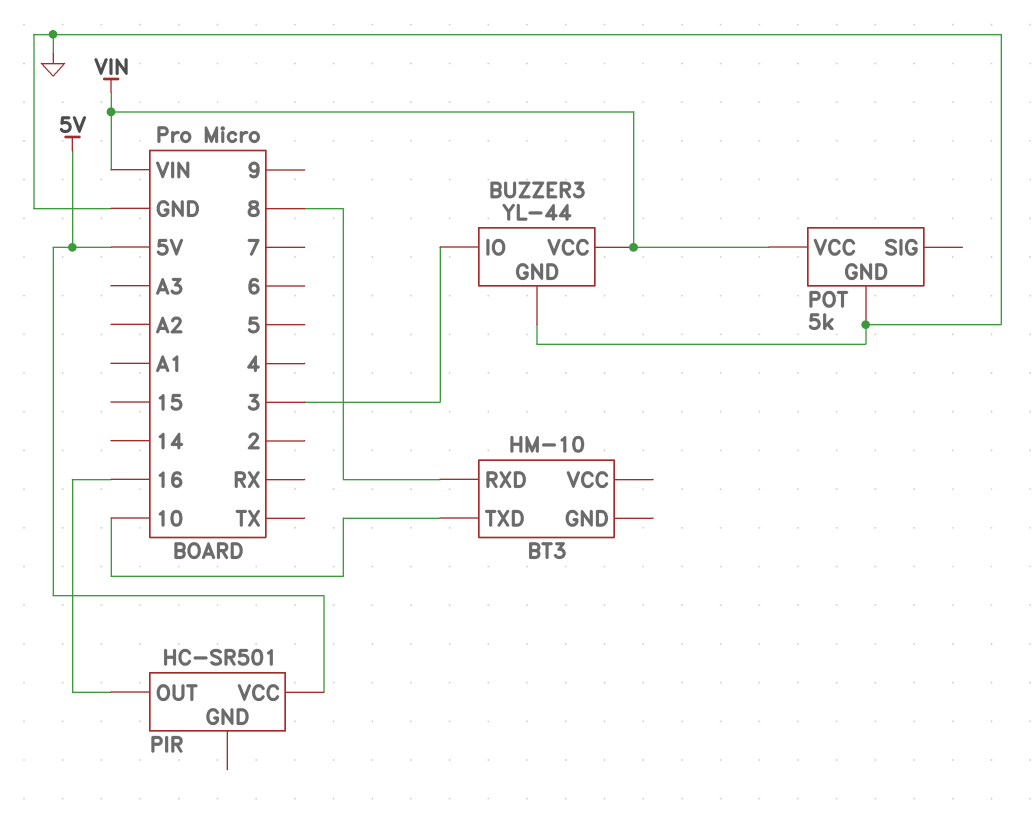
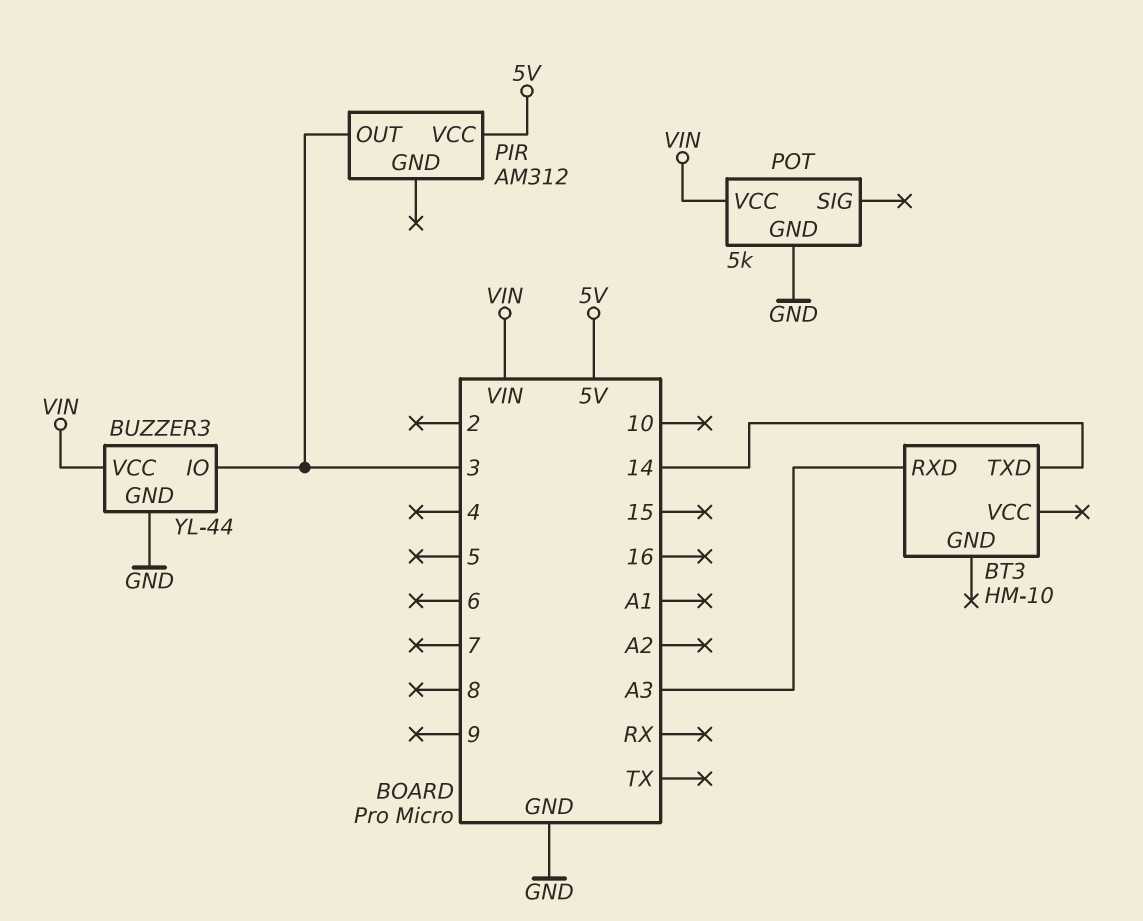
BT3 pin RXD: 8 -> A3
BT3 pin TXD: 10 -> 14
PIR: HC-SR501 -> AM312
PIR pin OUT: 16 -> 3

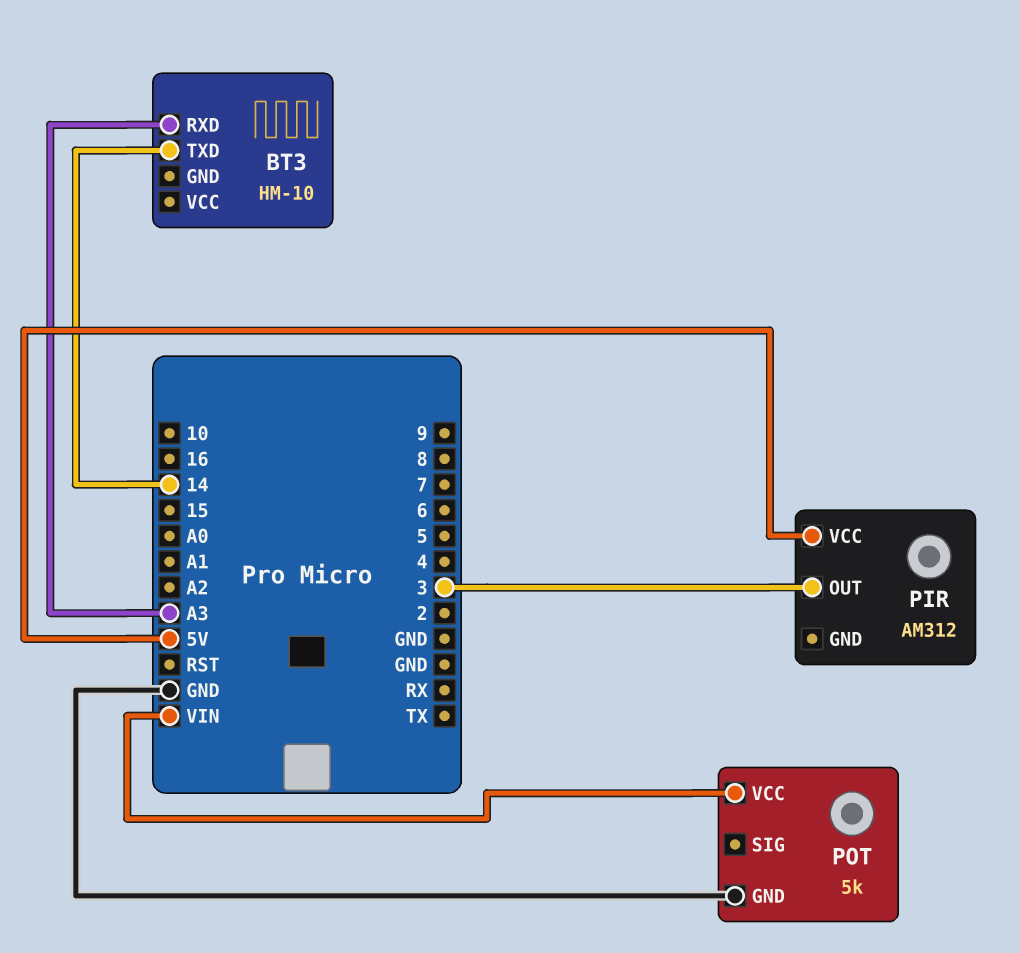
BUZZER3: YL-44 -> none
BUZZER3 pin GND: GND -> none
BUZZER3 pin IO: 3 -> none
BUZZER3 pin VCC: VIN -> none

